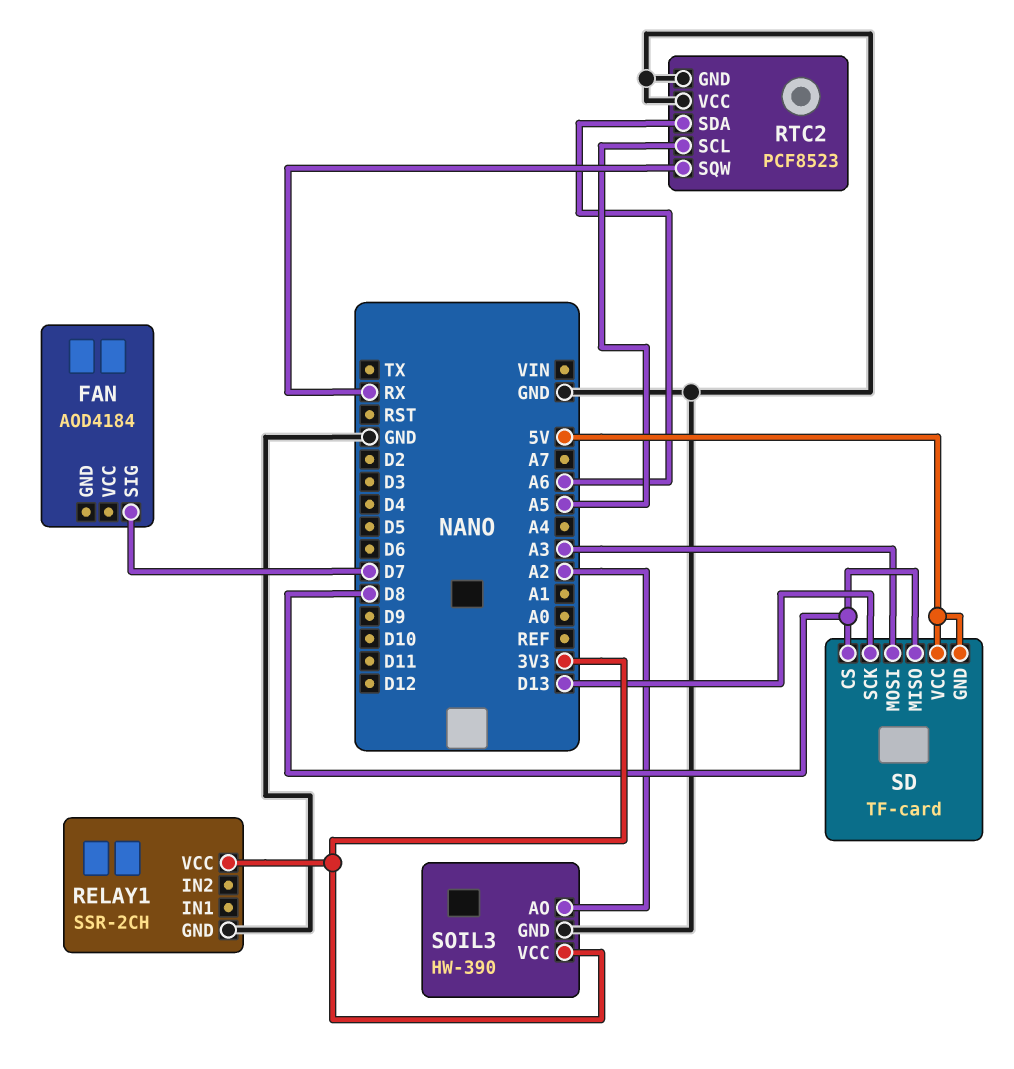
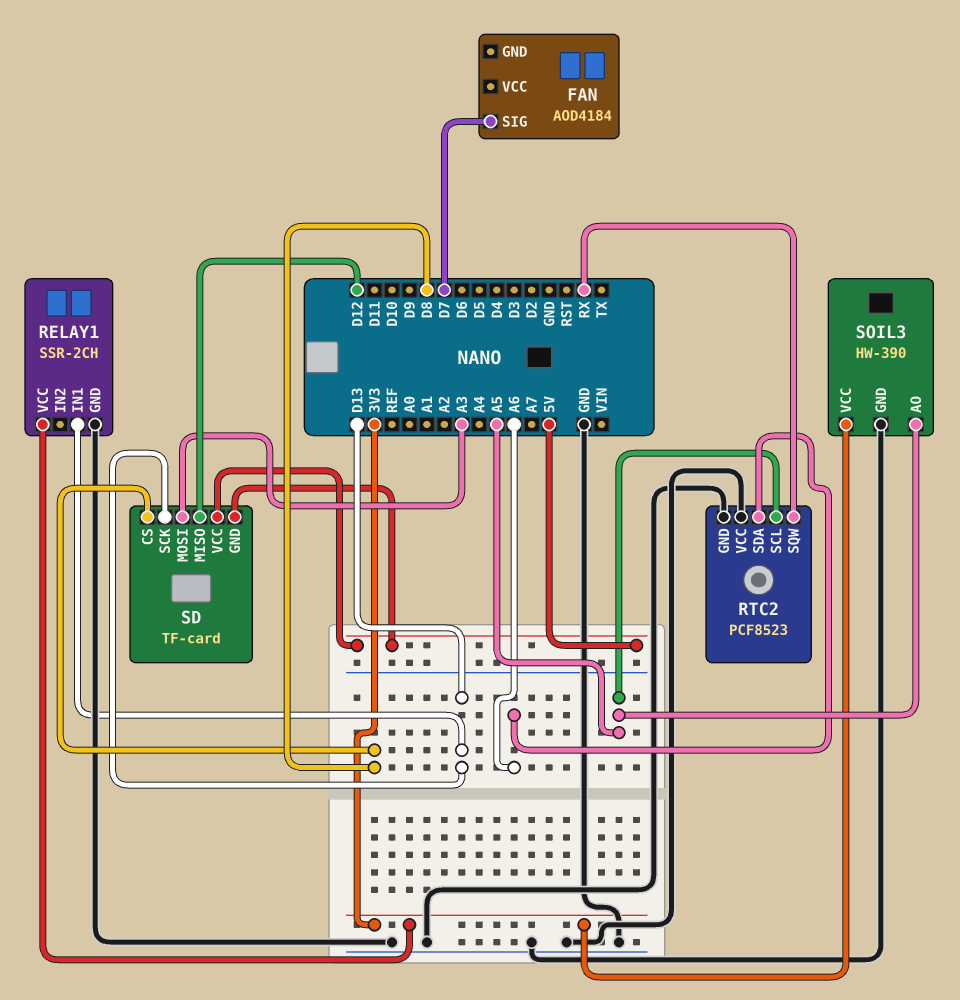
RELAY1 pin IN1: none -> D13
SD pin MISO: D8 -> D12
SOIL3 pin AO: A2 -> A5

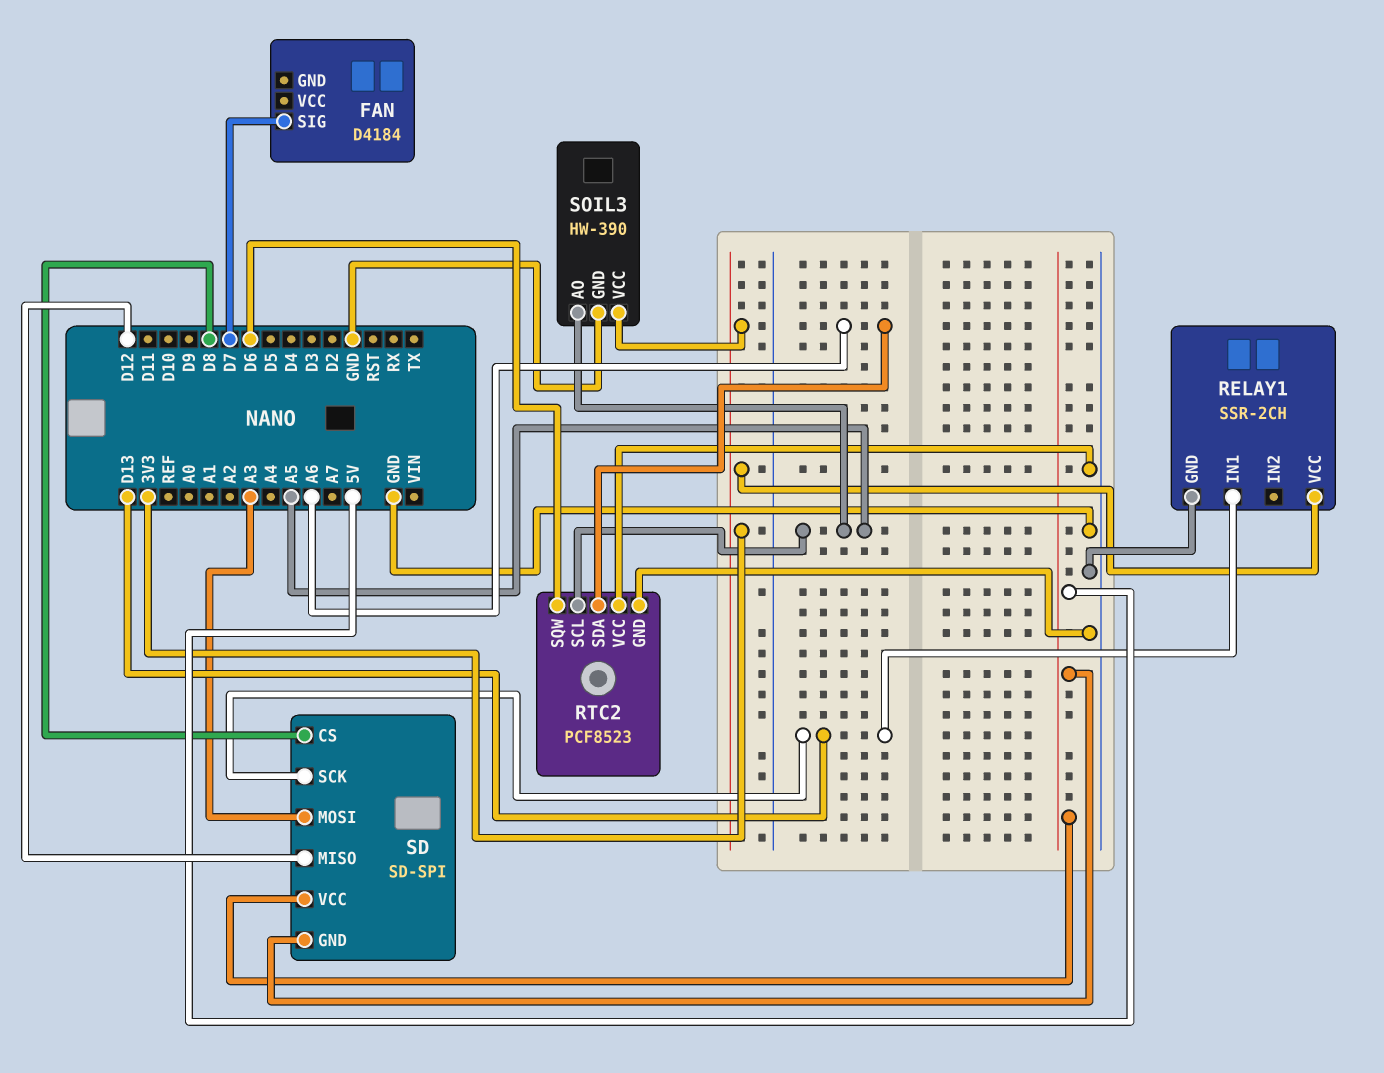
FAN: AOD4184 -> D4184
RTC2 pin SQW: RX -> D6
SD: TF-card -> SD-SPI

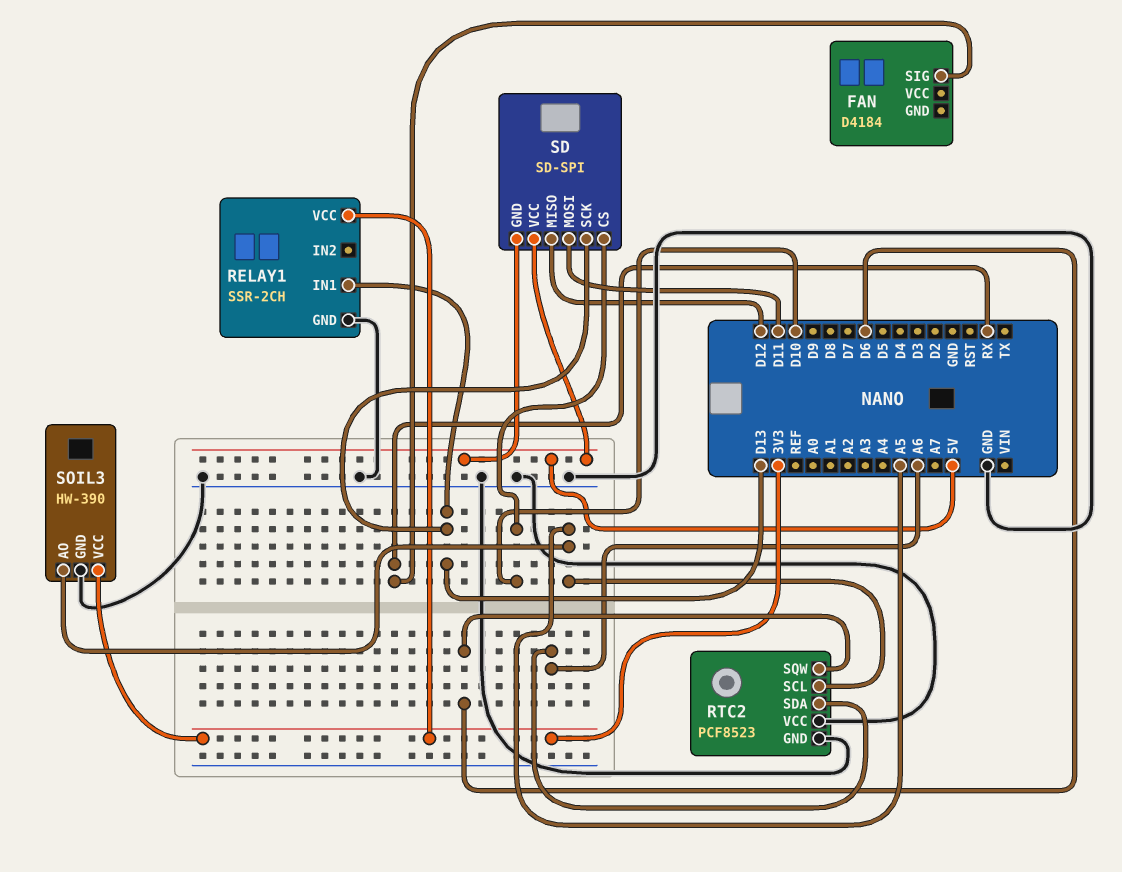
FAN pin SIG: D7 -> RX
SD pin CS: D8 -> D10
SD pin MOSI: A3 -> D11

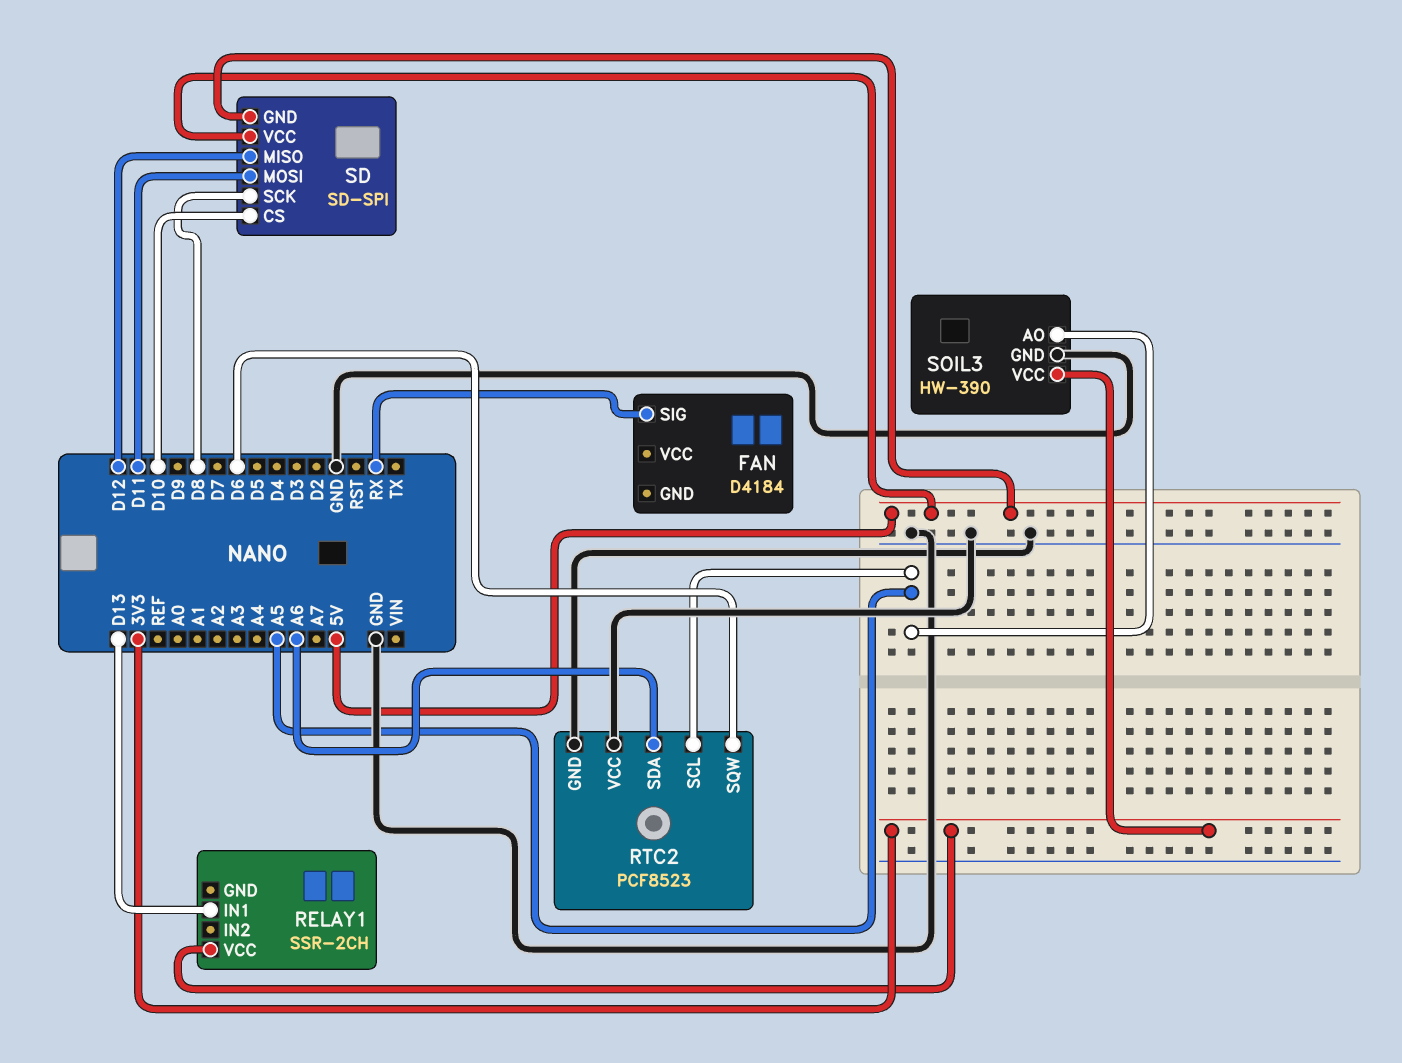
RELAY1 pin GND: GND -> none
SD pin SCK: D13 -> D8

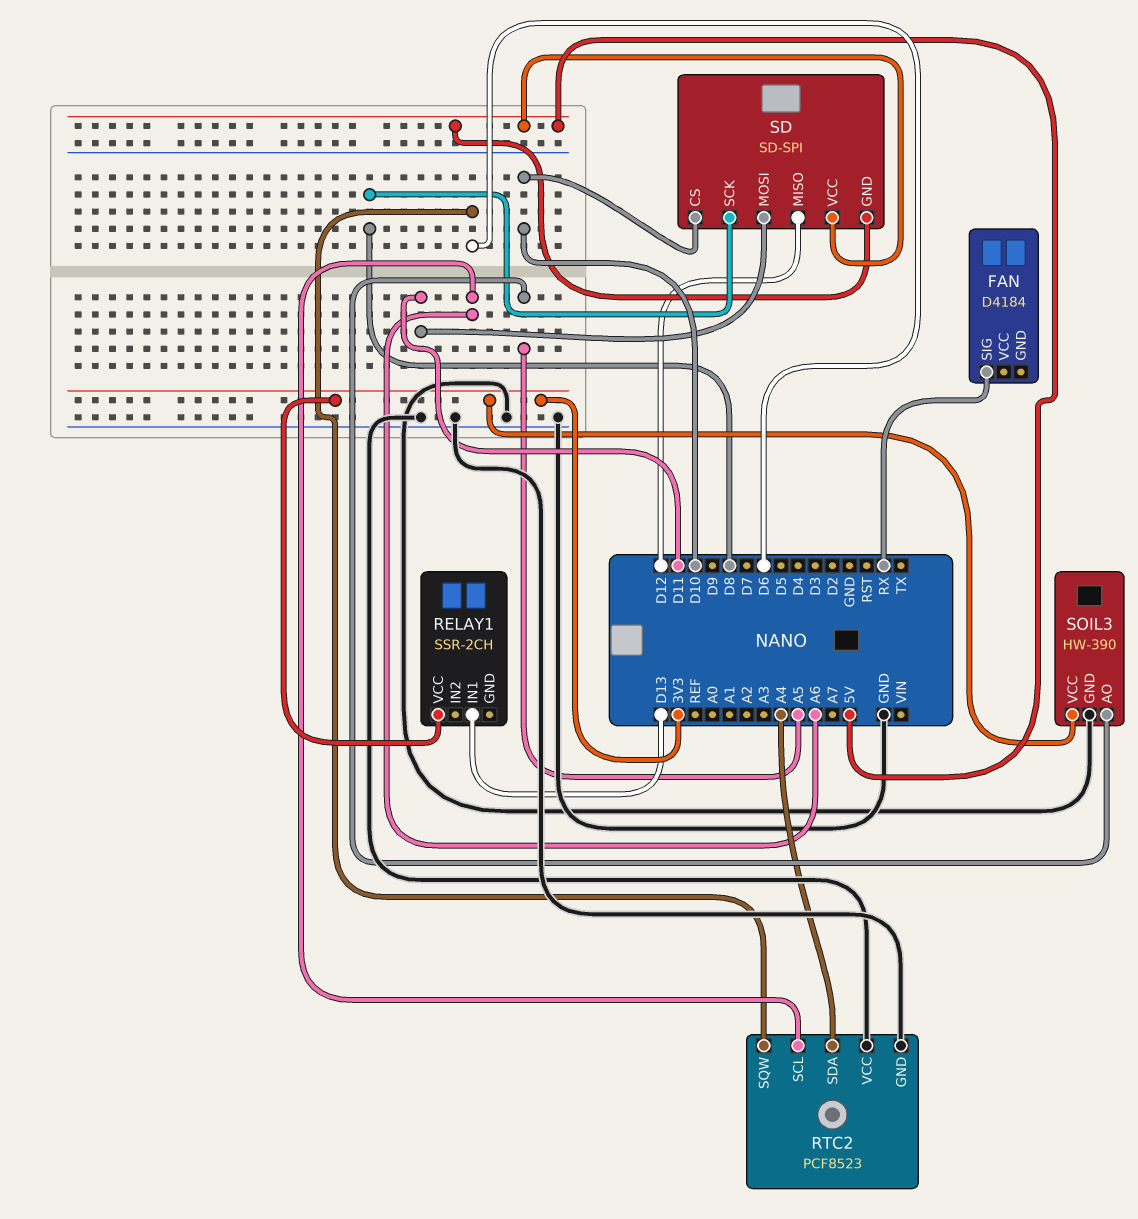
RTC2 pin SCL: A5 -> A6
RTC2 pin SDA: A6 -> A4

